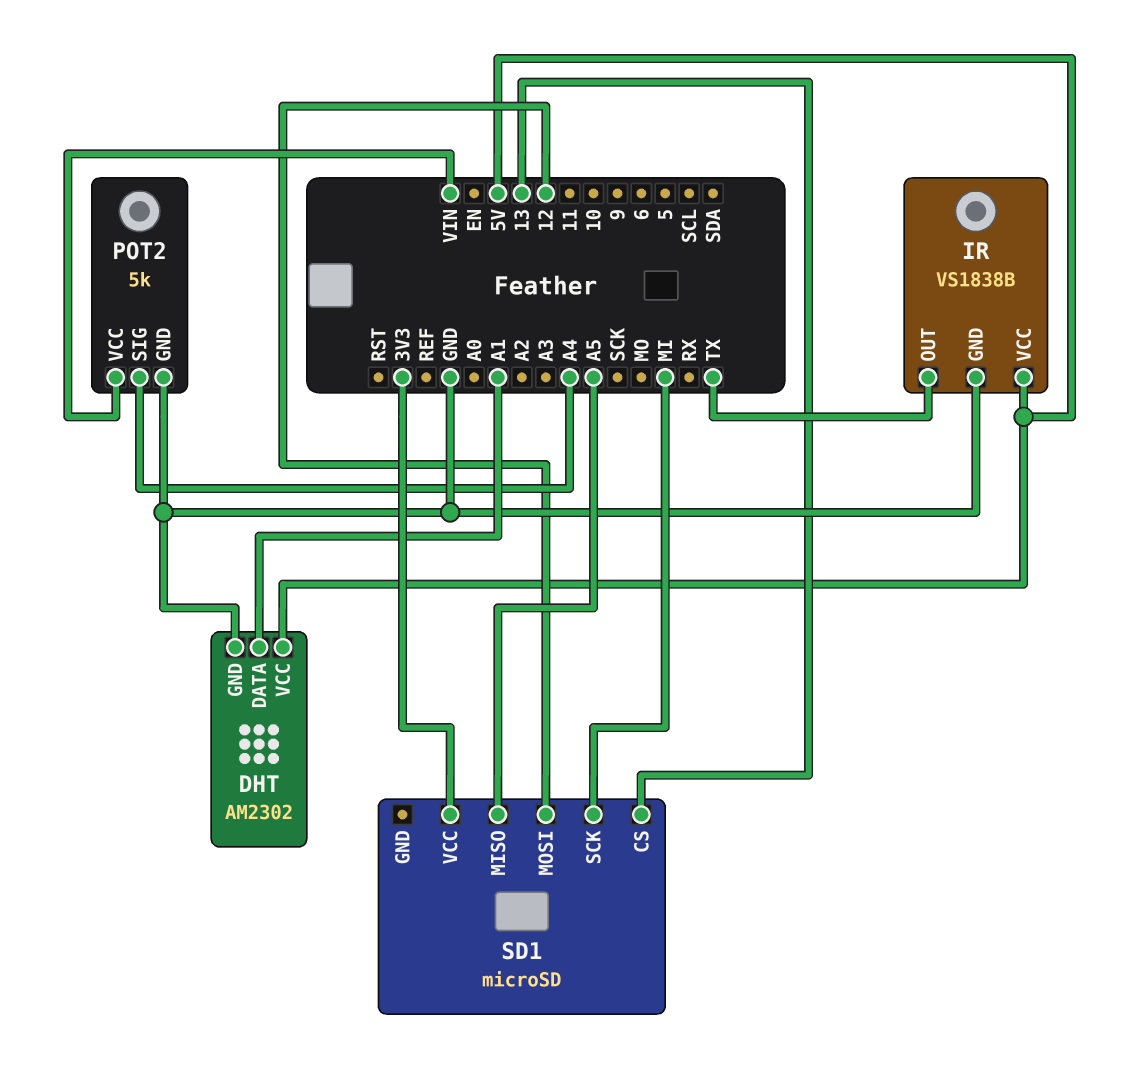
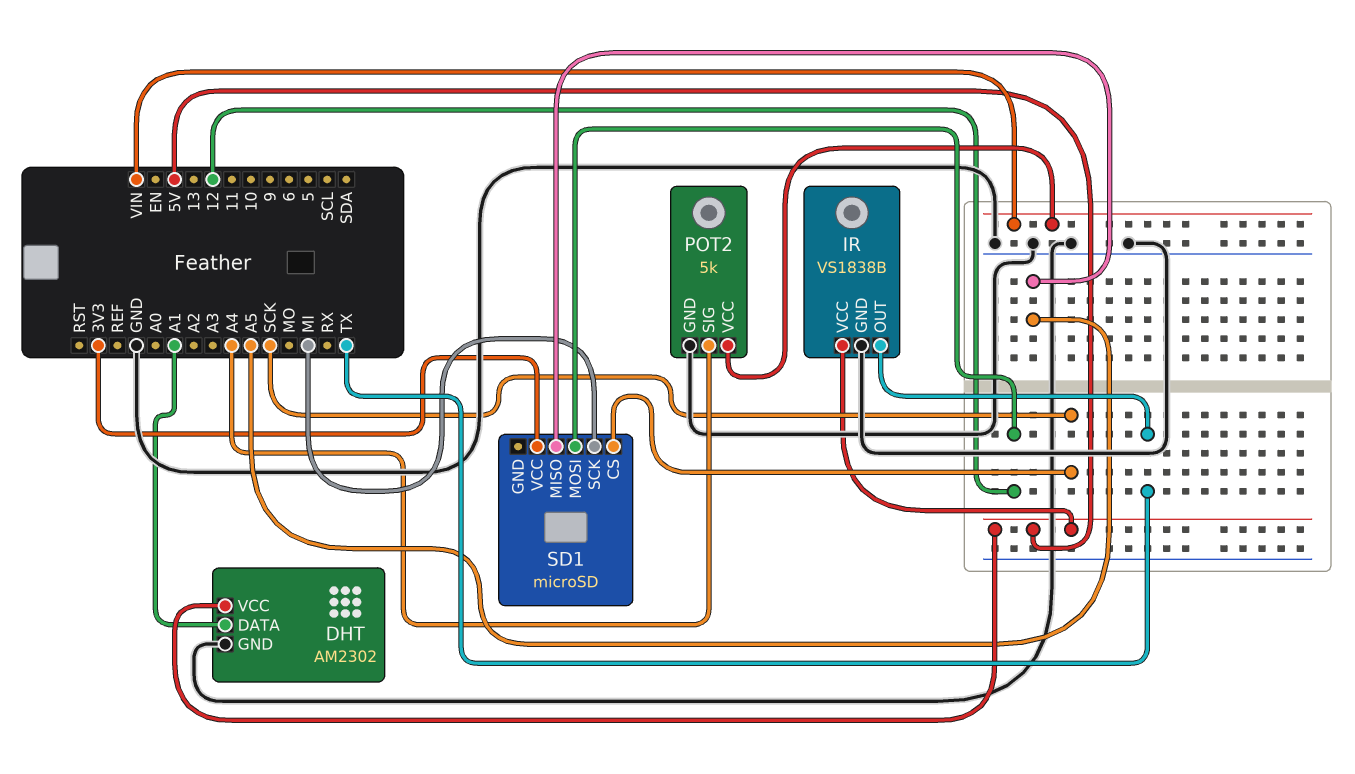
SD1 pin CS: 13 -> SCK

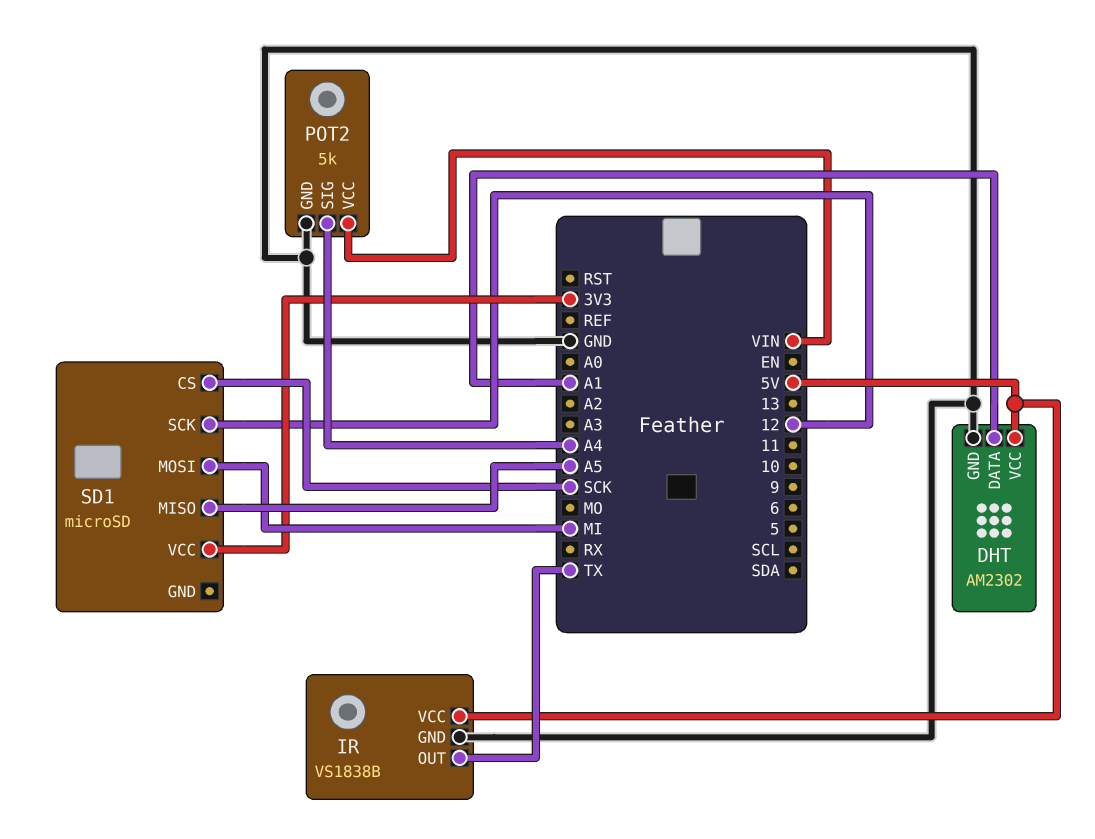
SD1 pin MOSI: 12 -> MI
SD1 pin SCK: MI -> 12

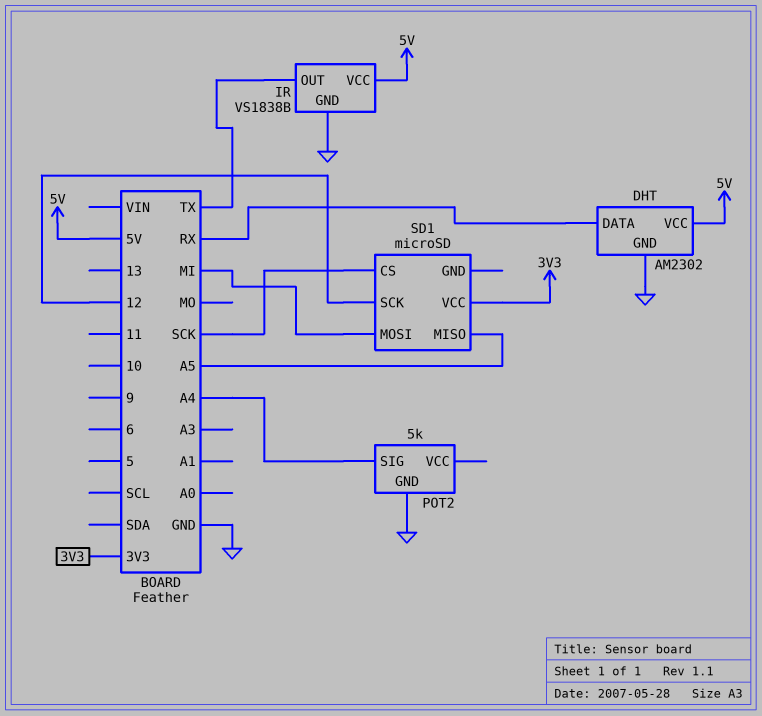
DHT pin DATA: A1 -> RX
POT2 pin VCC: VIN -> none

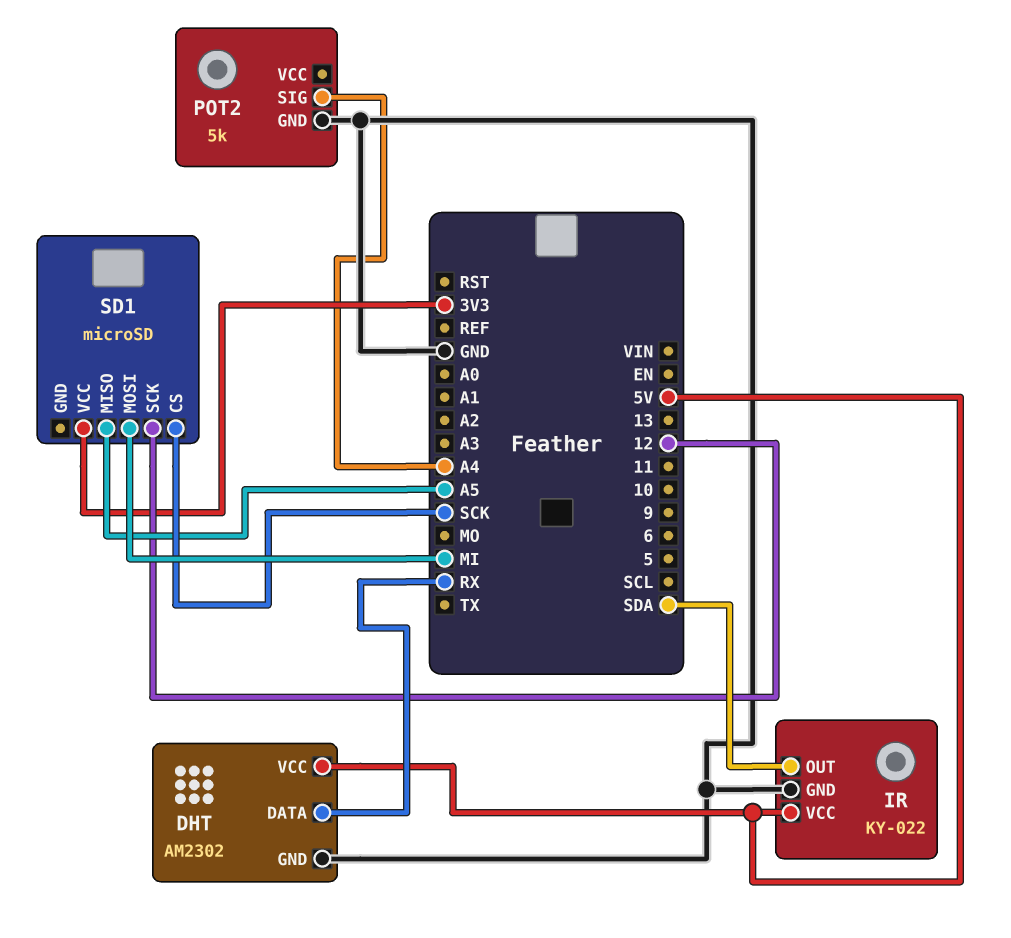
IR: VS1838B -> KY-022
IR pin OUT: TX -> SDA

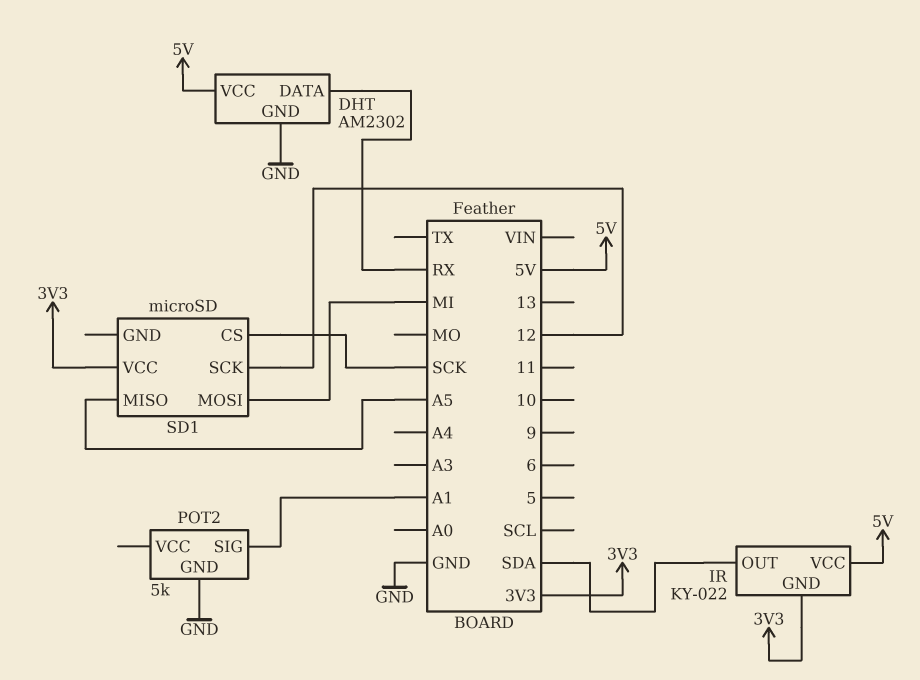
IR pin GND: GND -> 3V3
POT2 pin SIG: A4 -> A1

